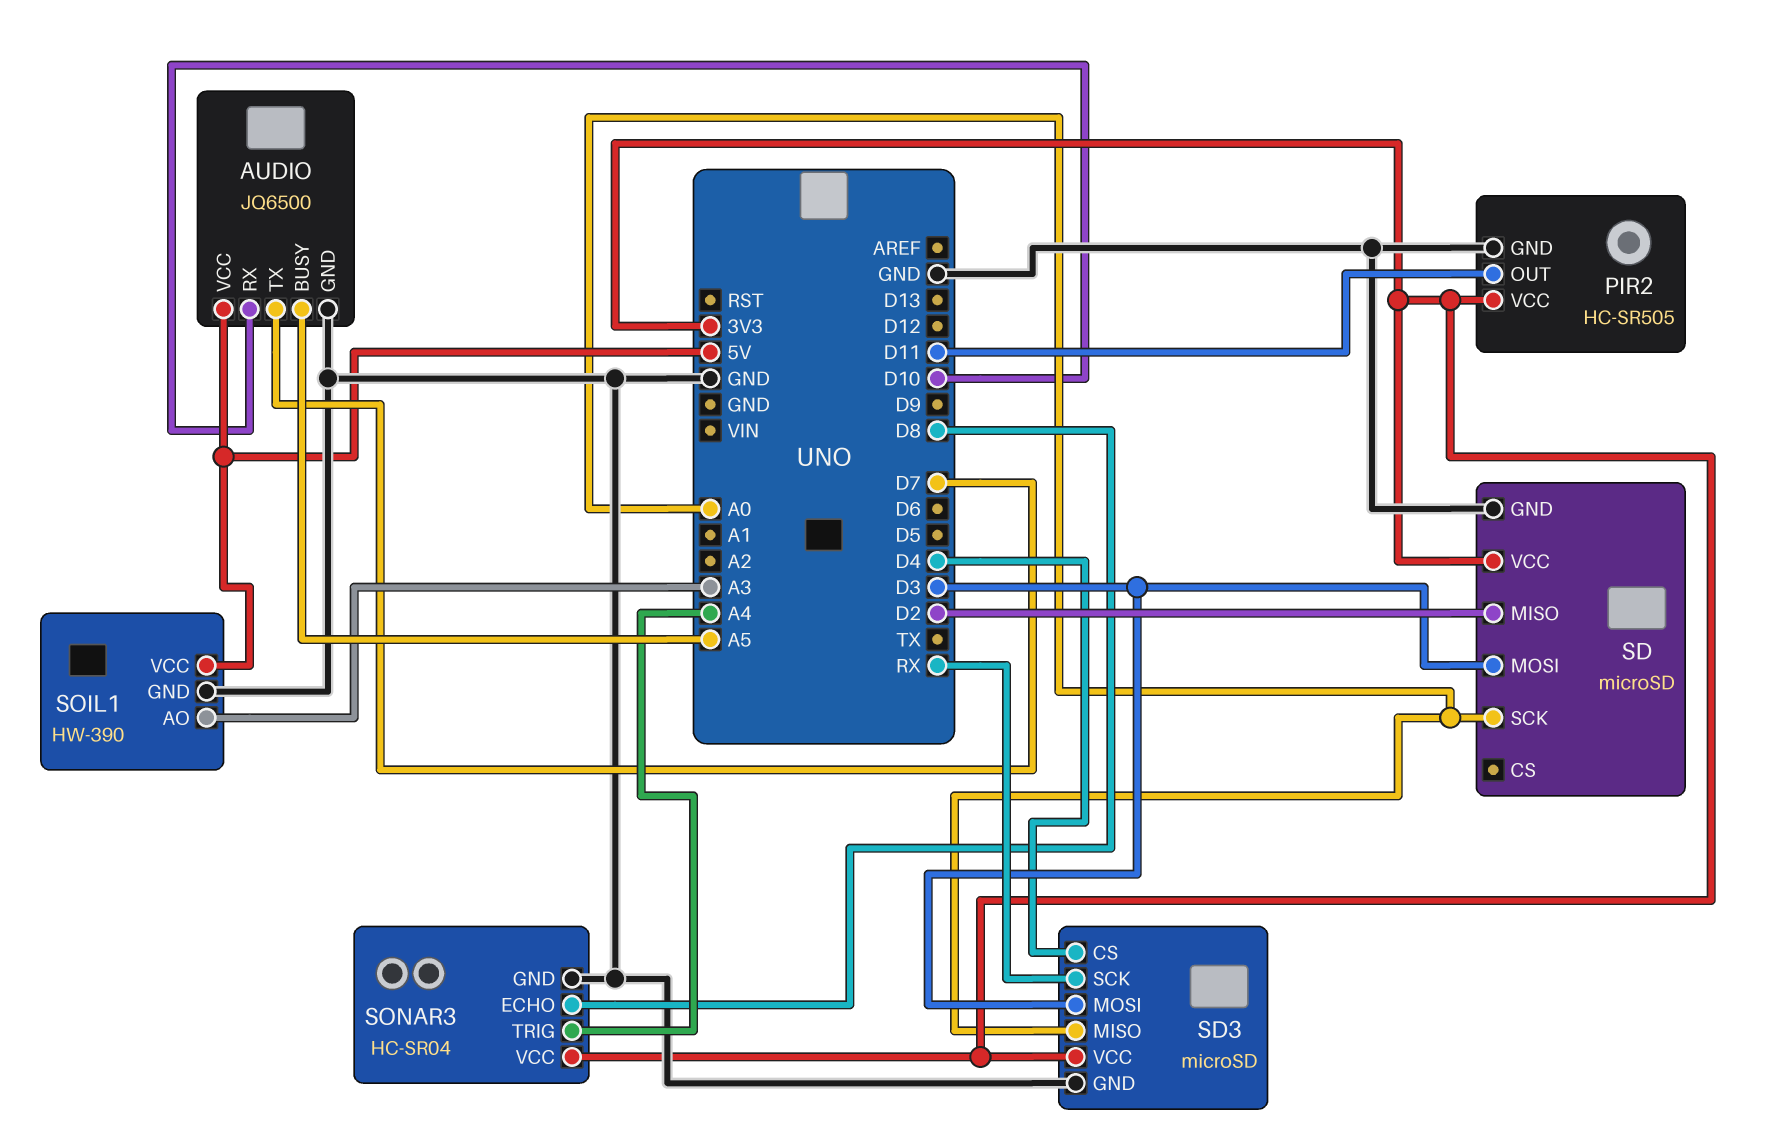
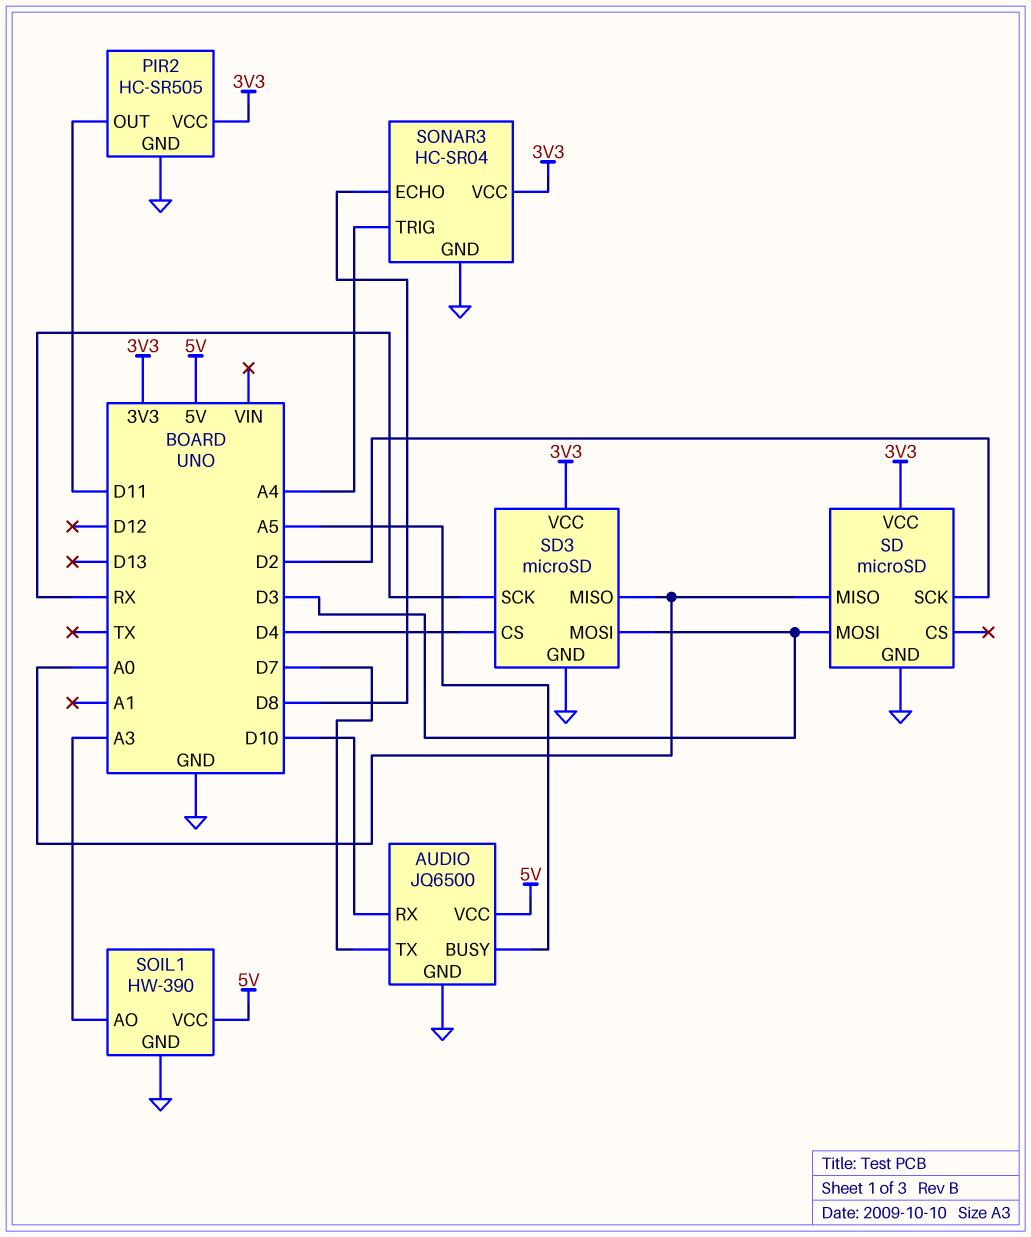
SD pin MISO: D2 -> A0
SD pin SCK: A0 -> D2

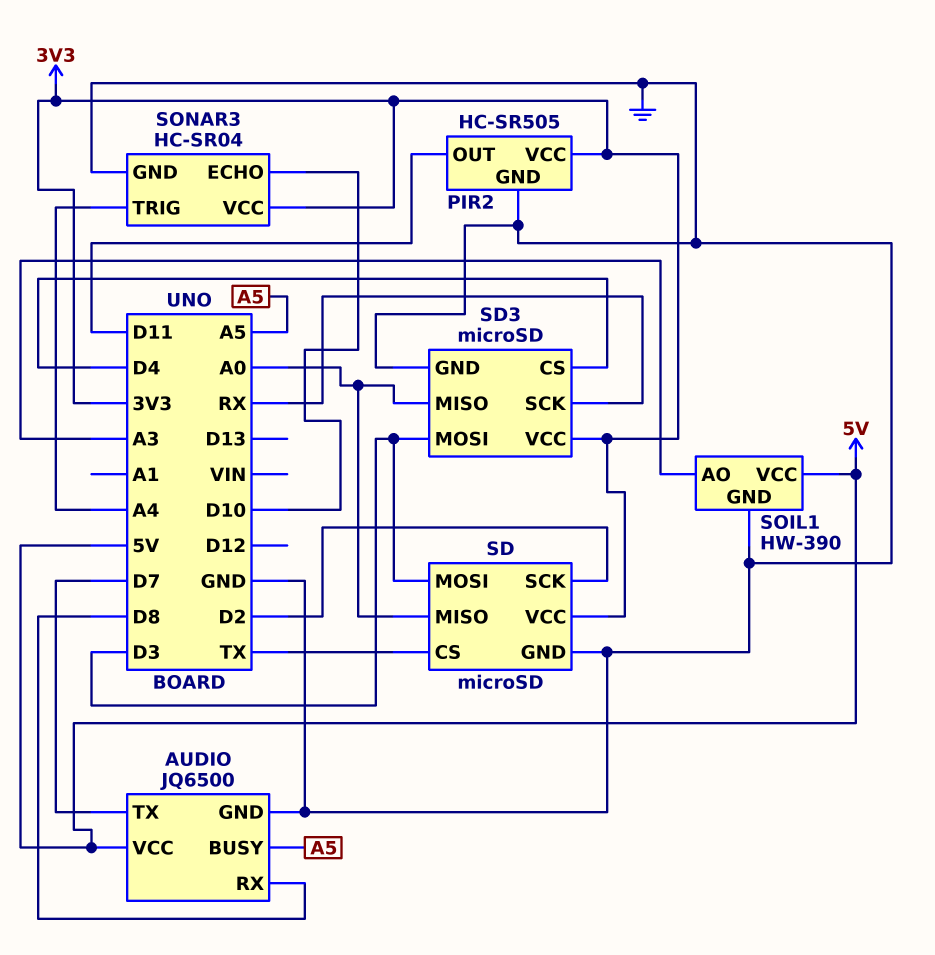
AUDIO pin RX: D10 -> D8
SD pin CS: none -> TX
SONAR3 pin ECHO: D8 -> D10

